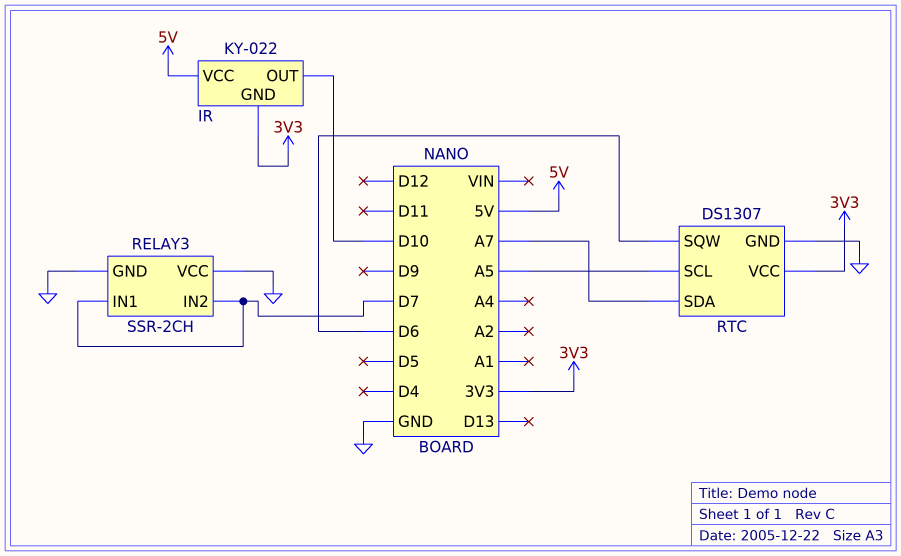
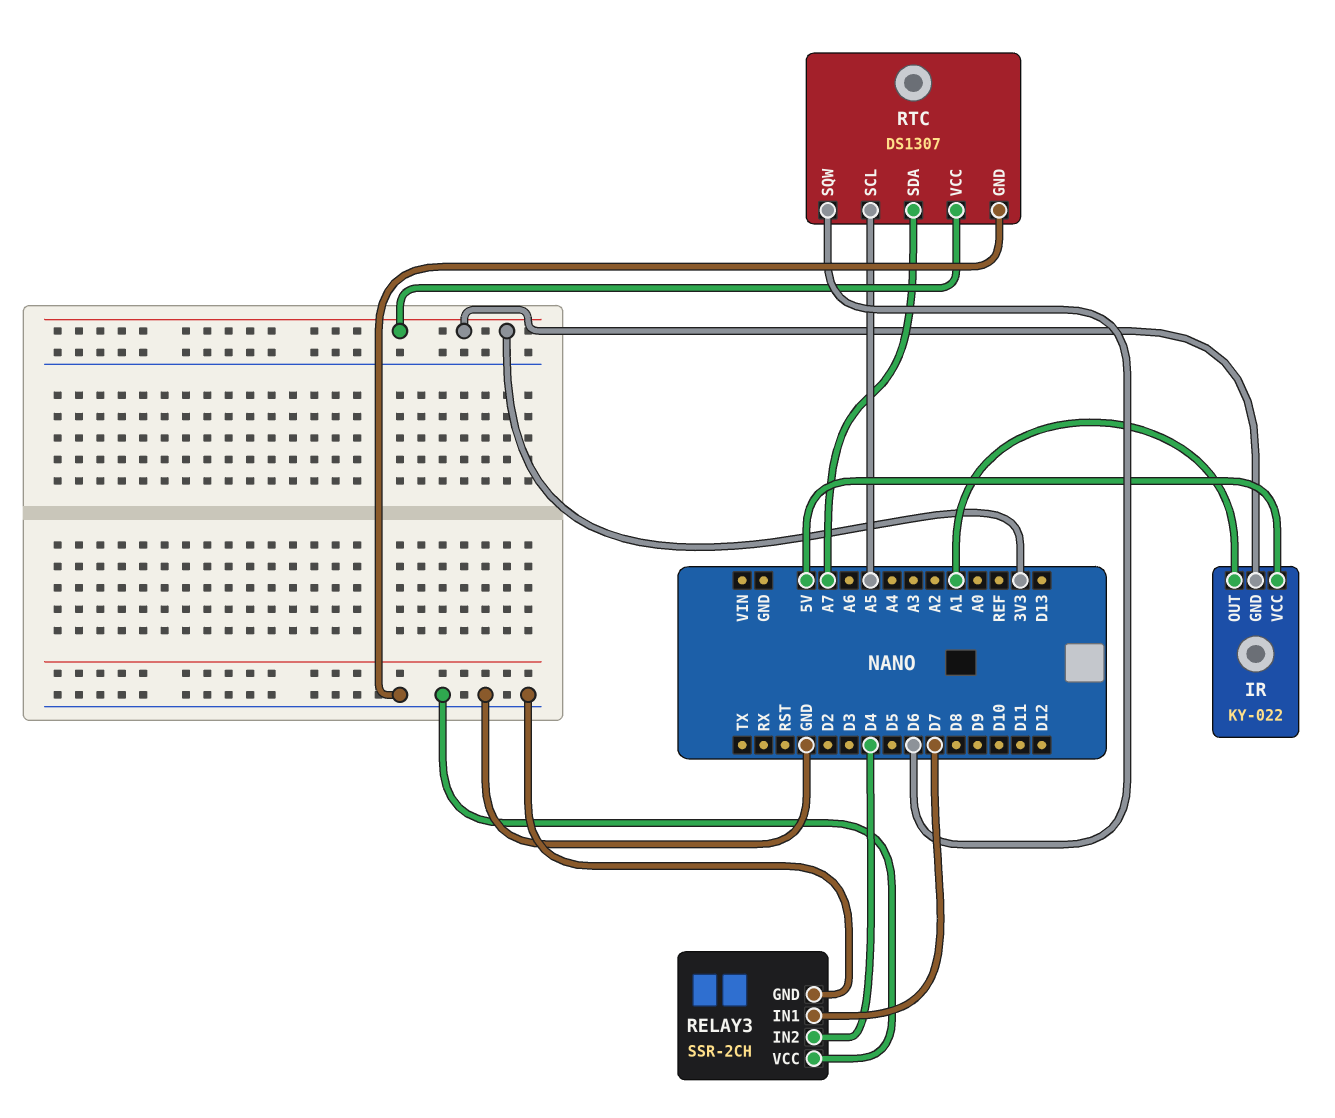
IR pin OUT: D10 -> A1
RELAY3 pin IN2: D7 -> D4

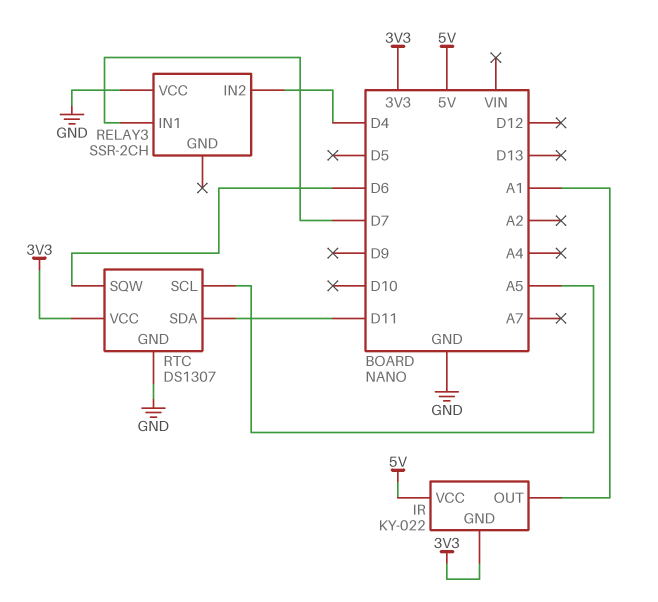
RELAY3 pin GND: GND -> none
RTC pin SDA: A7 -> D11

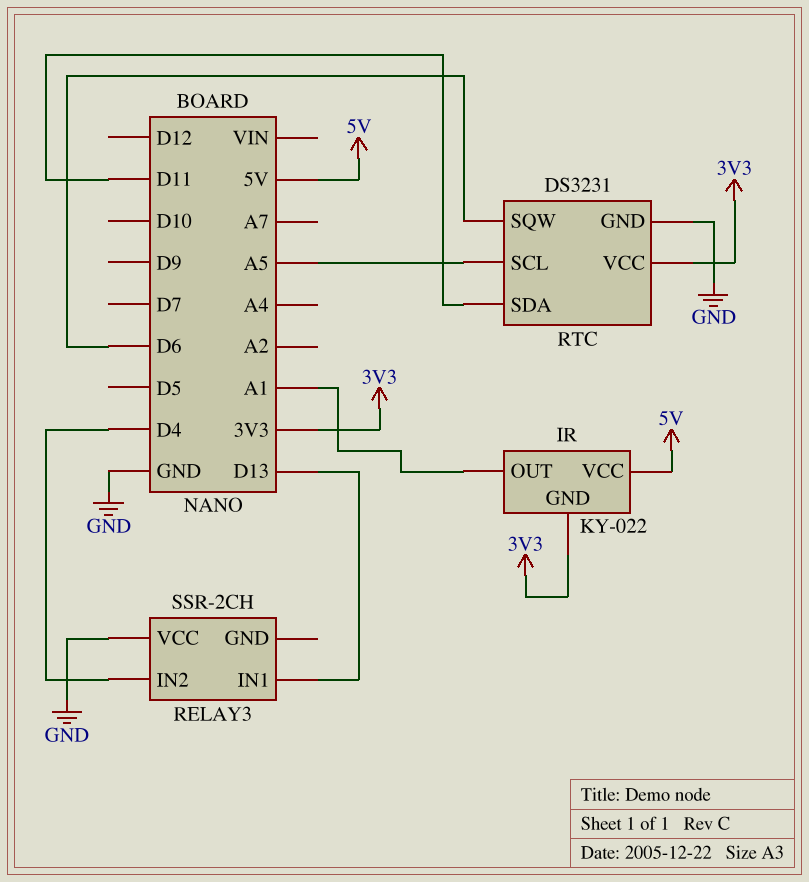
RELAY3 pin IN1: D7 -> D13
RTC: DS1307 -> DS3231

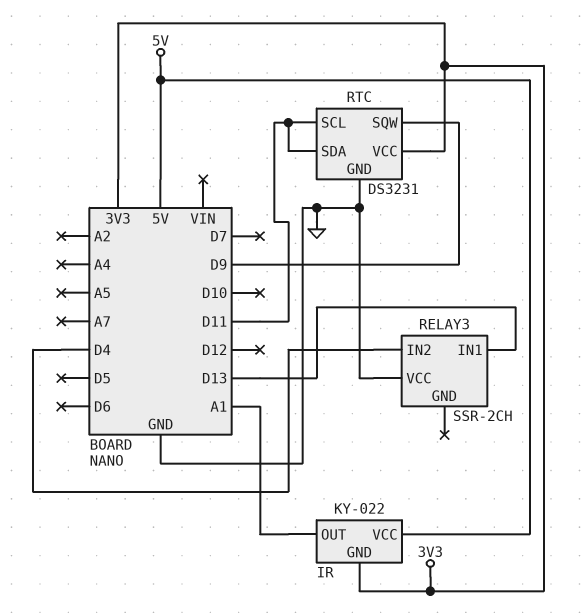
RTC pin SCL: A5 -> D11
RTC pin SQW: D6 -> D9

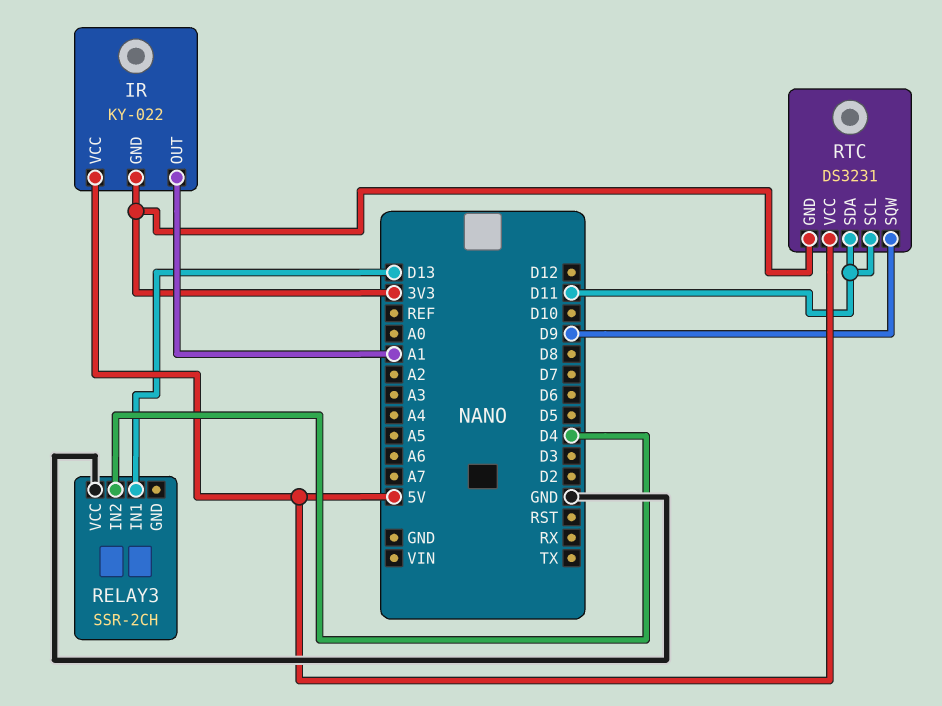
RTC pin GND: GND -> 3V3
RTC pin VCC: 3V3 -> 5V

